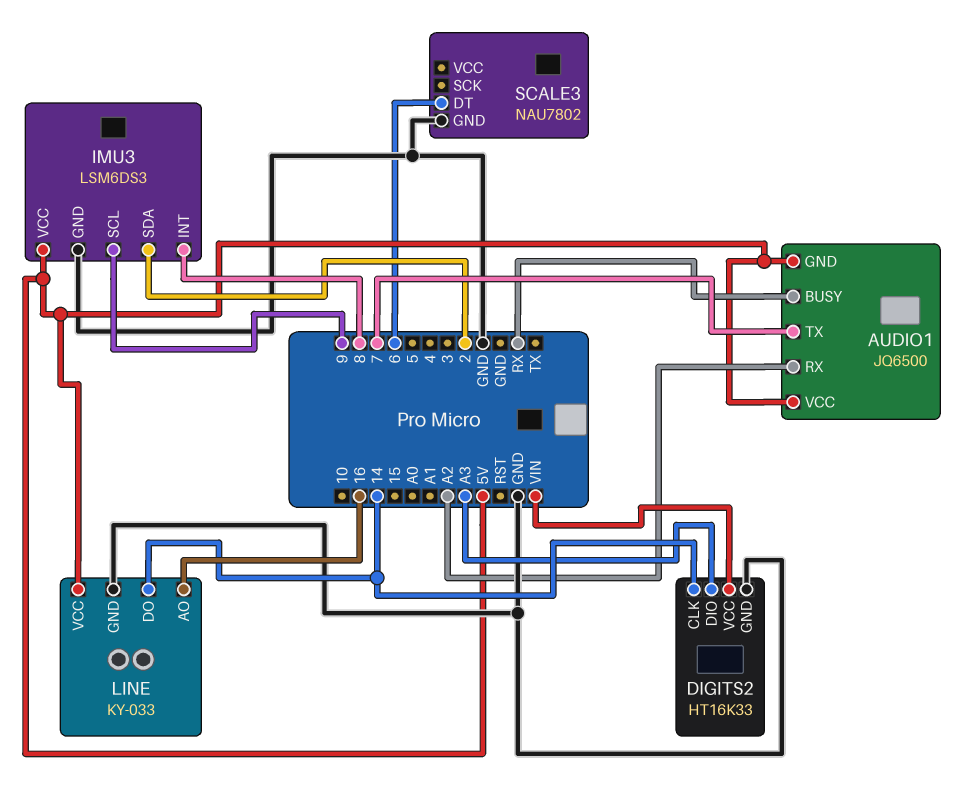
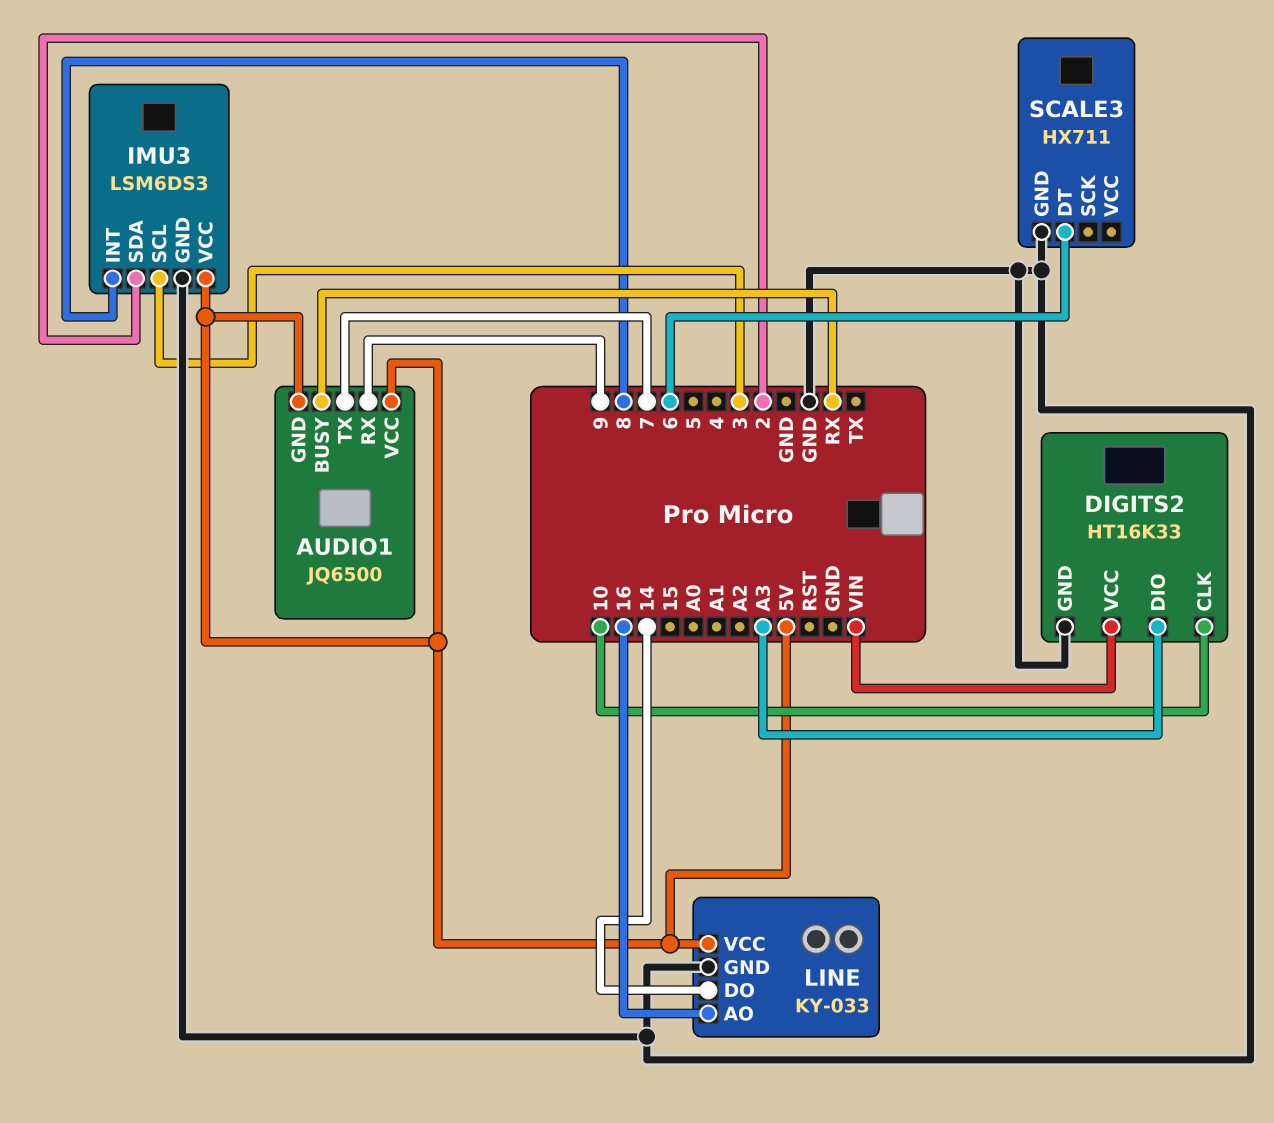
AUDIO1 pin RX: A2 -> 9
DIGITS2 pin CLK: 14 -> 10
IMU3 pin SCL: 9 -> 3
SCALE3: NAU7802 -> HX711

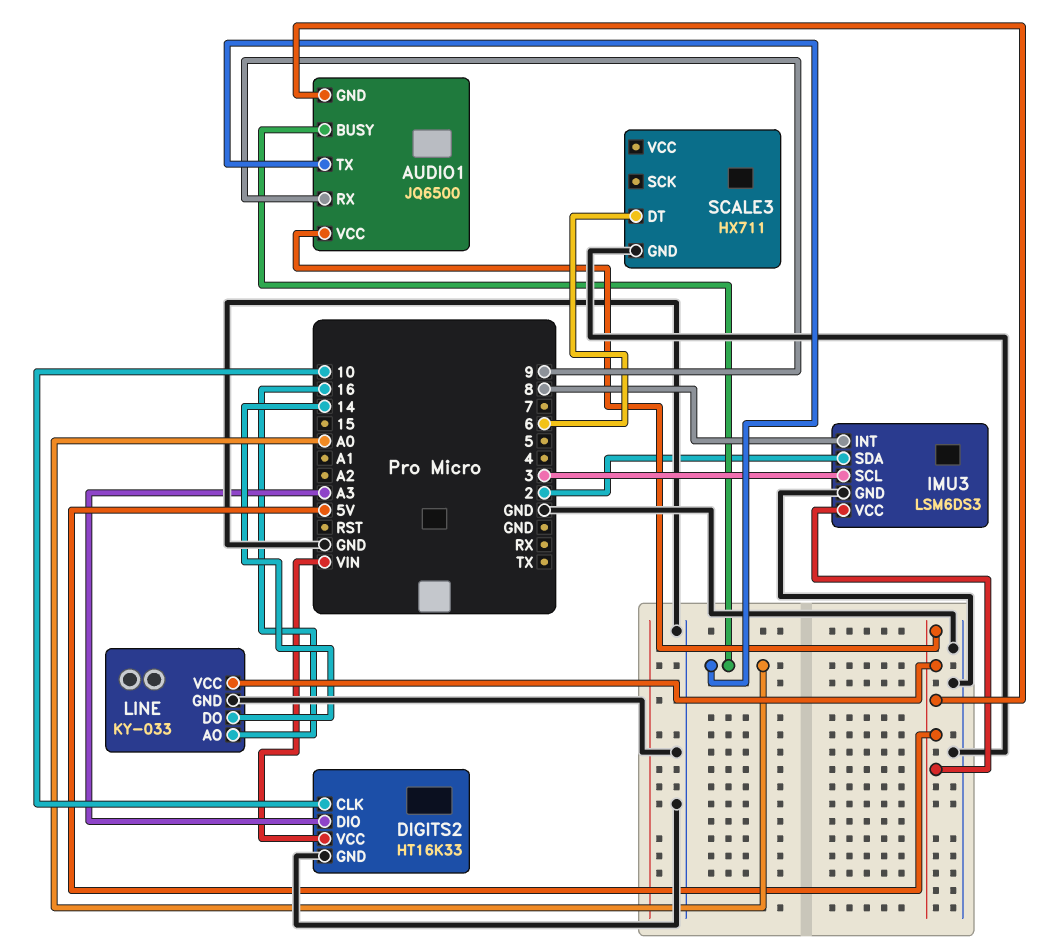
AUDIO1 pin BUSY: RX -> A0
AUDIO1 pin TX: 7 -> A0

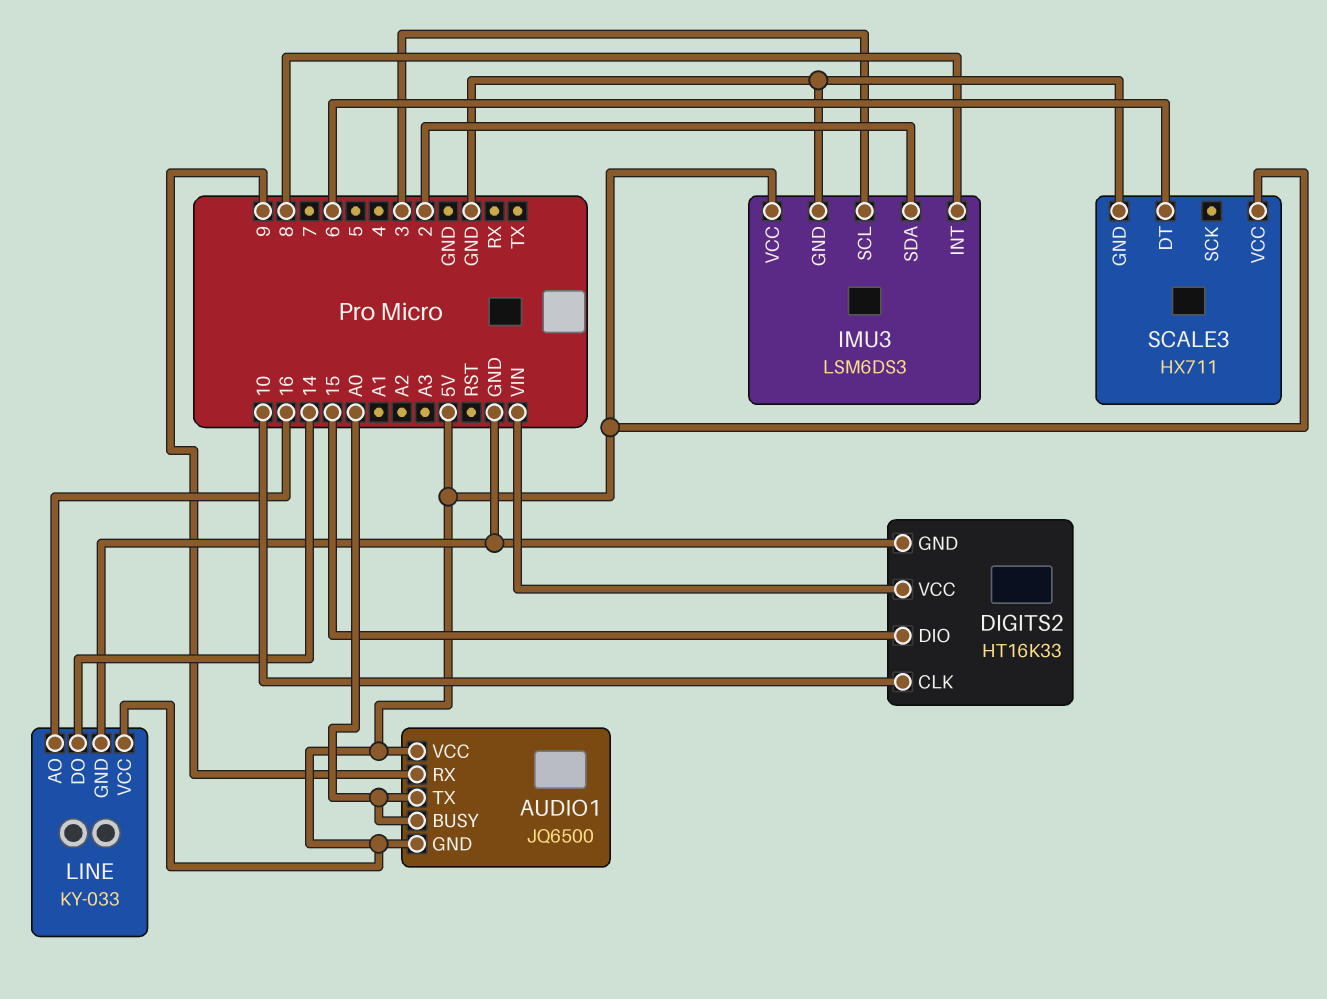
DIGITS2 pin DIO: A3 -> 15
SCALE3 pin VCC: none -> 5V

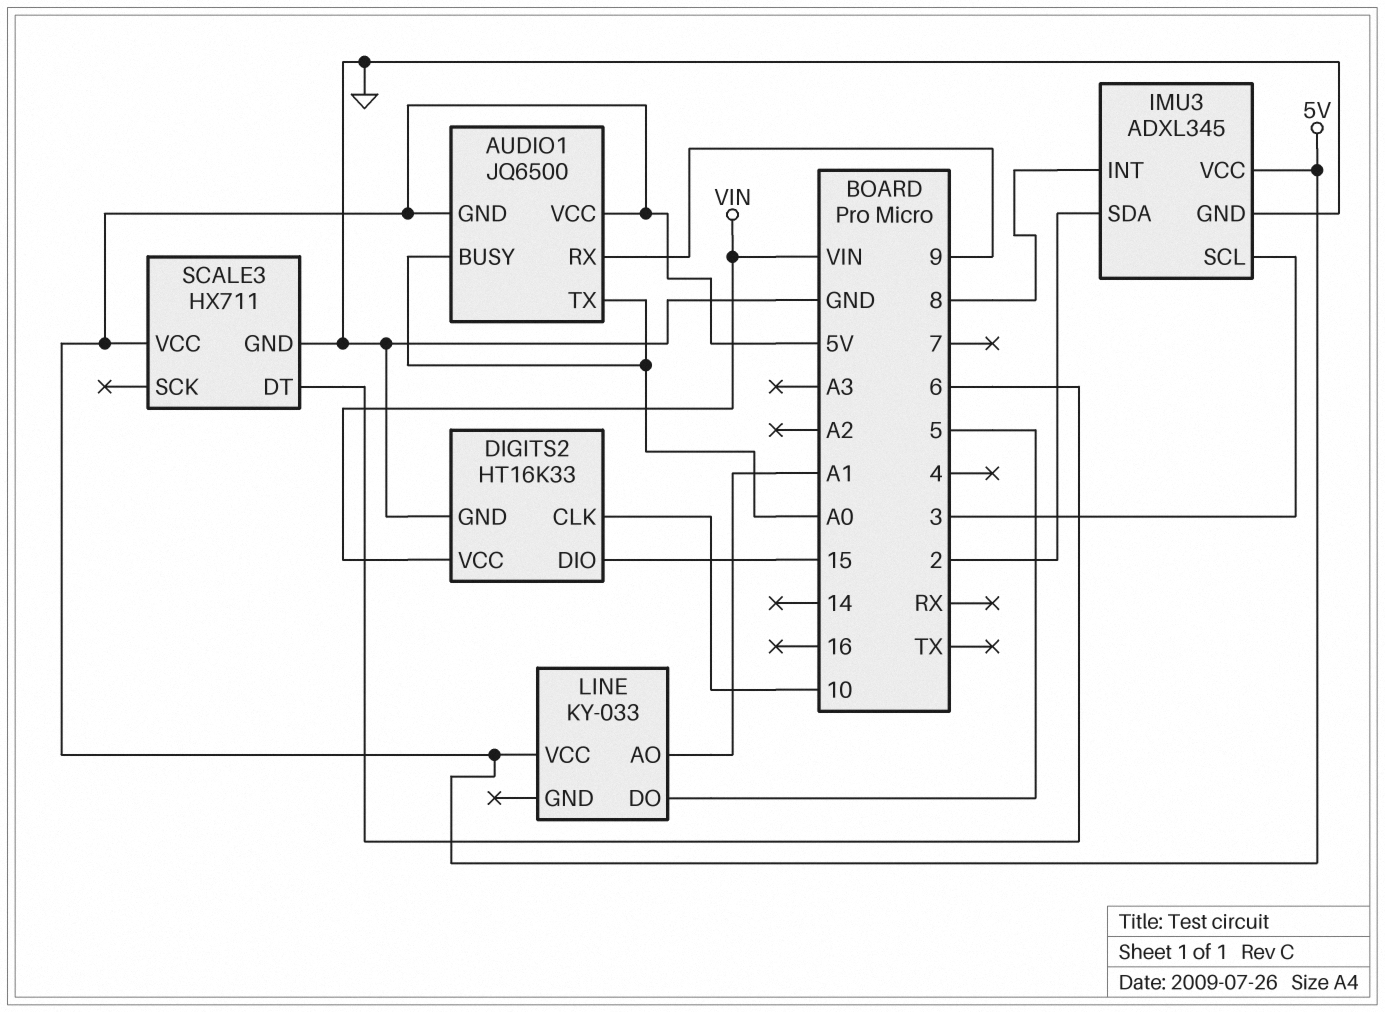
IMU3: LSM6DS3 -> ADXL345
LINE pin AO: 16 -> A1
LINE pin DO: 14 -> 5
LINE pin GND: GND -> none

